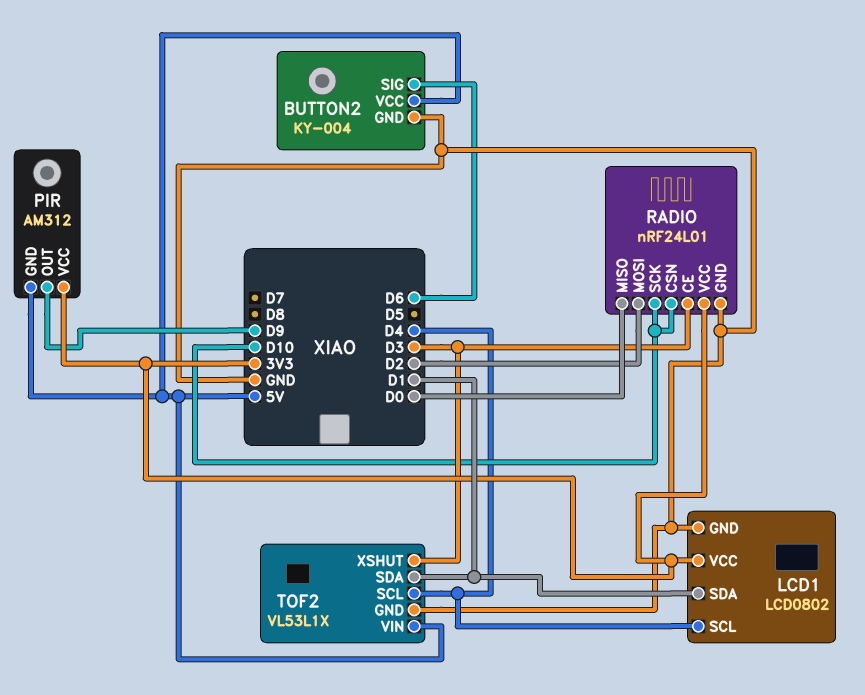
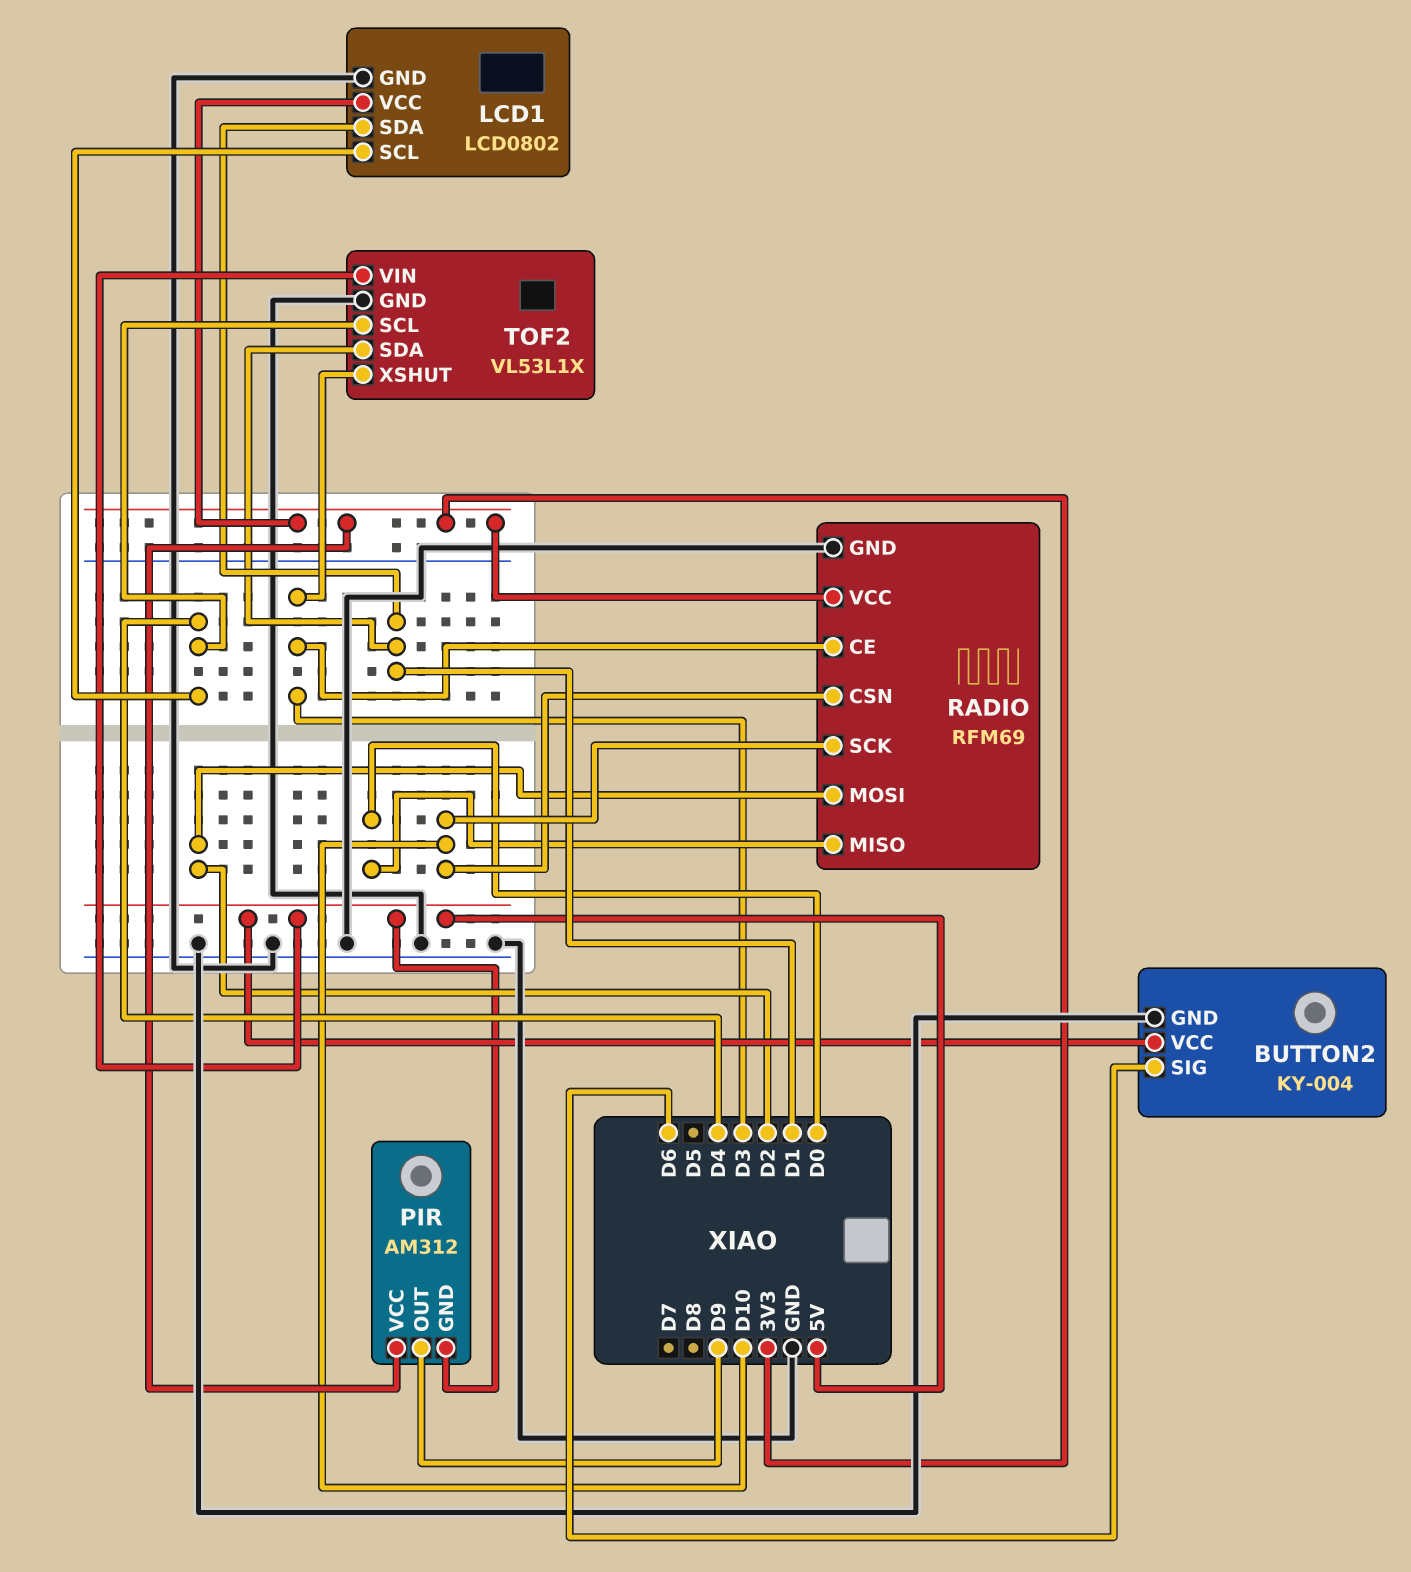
RADIO: nRF24L01 -> RFM69

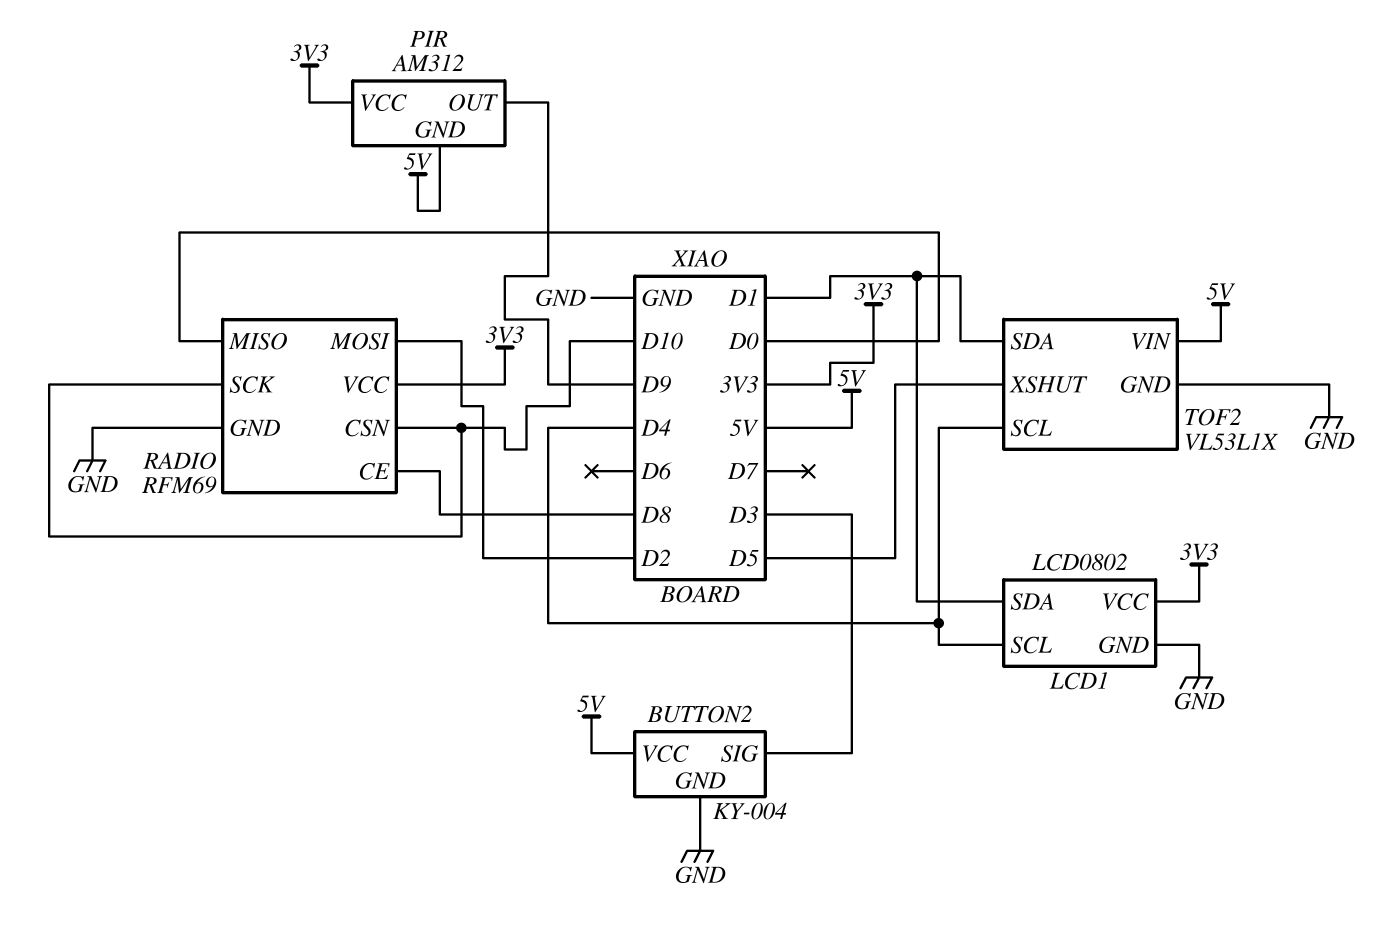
BUTTON2 pin SIG: D6 -> D3
RADIO pin CE: D3 -> D8
TOF2 pin XSHUT: D3 -> D5

